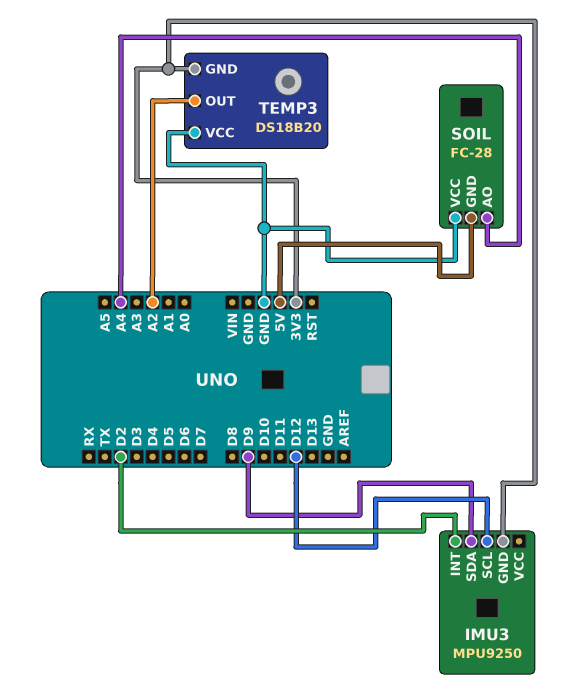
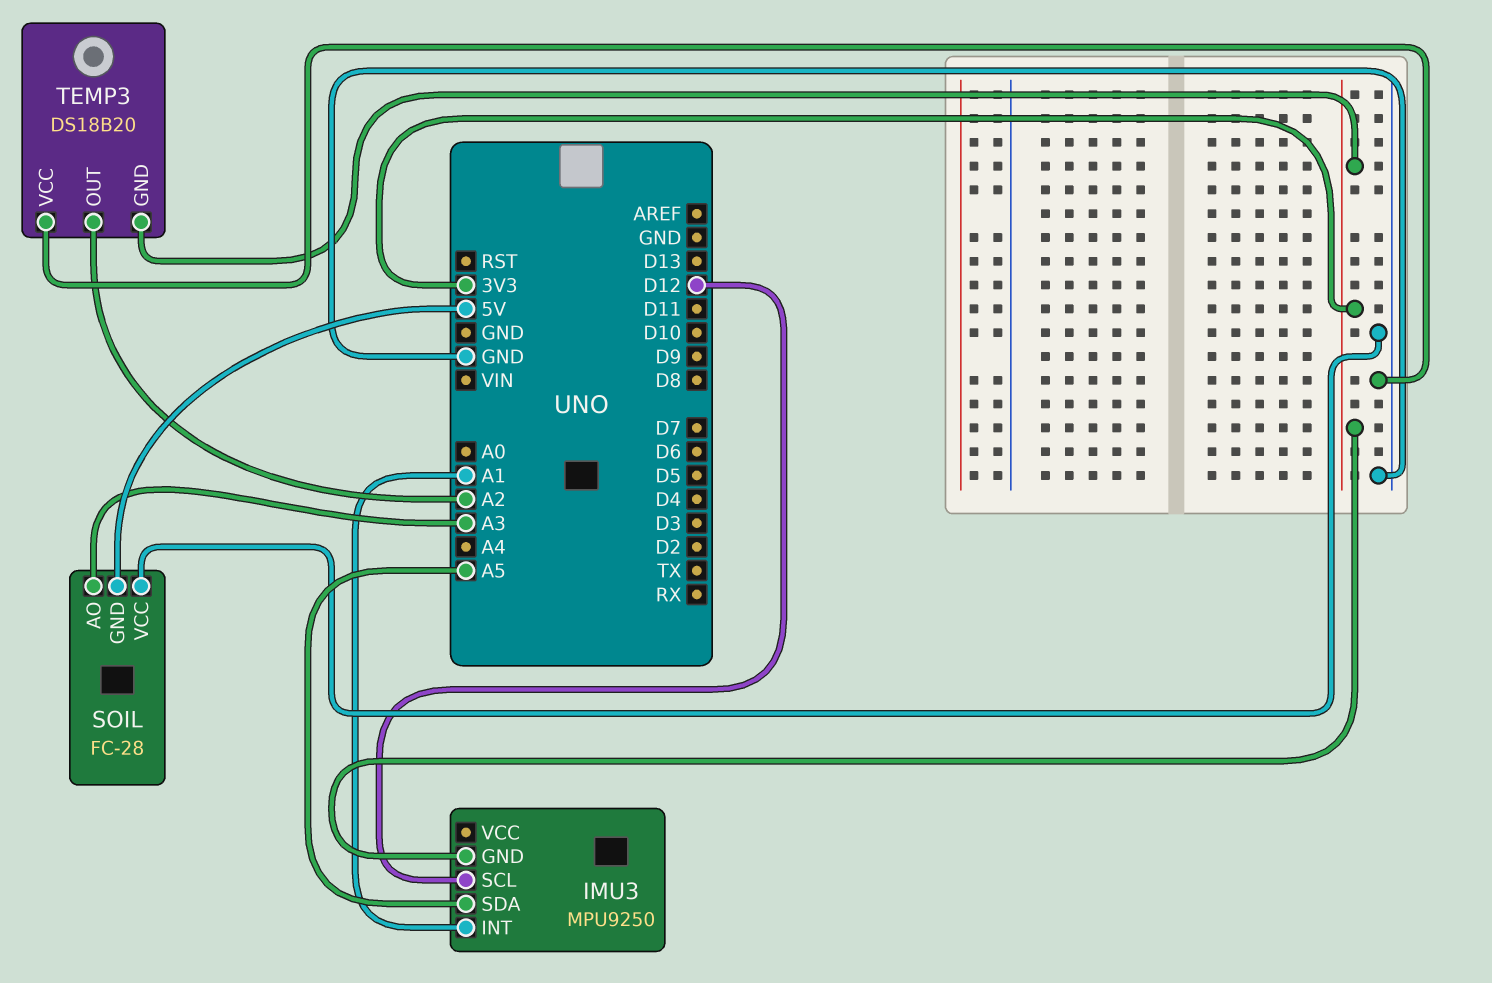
IMU3 pin INT: D2 -> A1
IMU3 pin SDA: D9 -> A5
SOIL pin AO: A4 -> A3

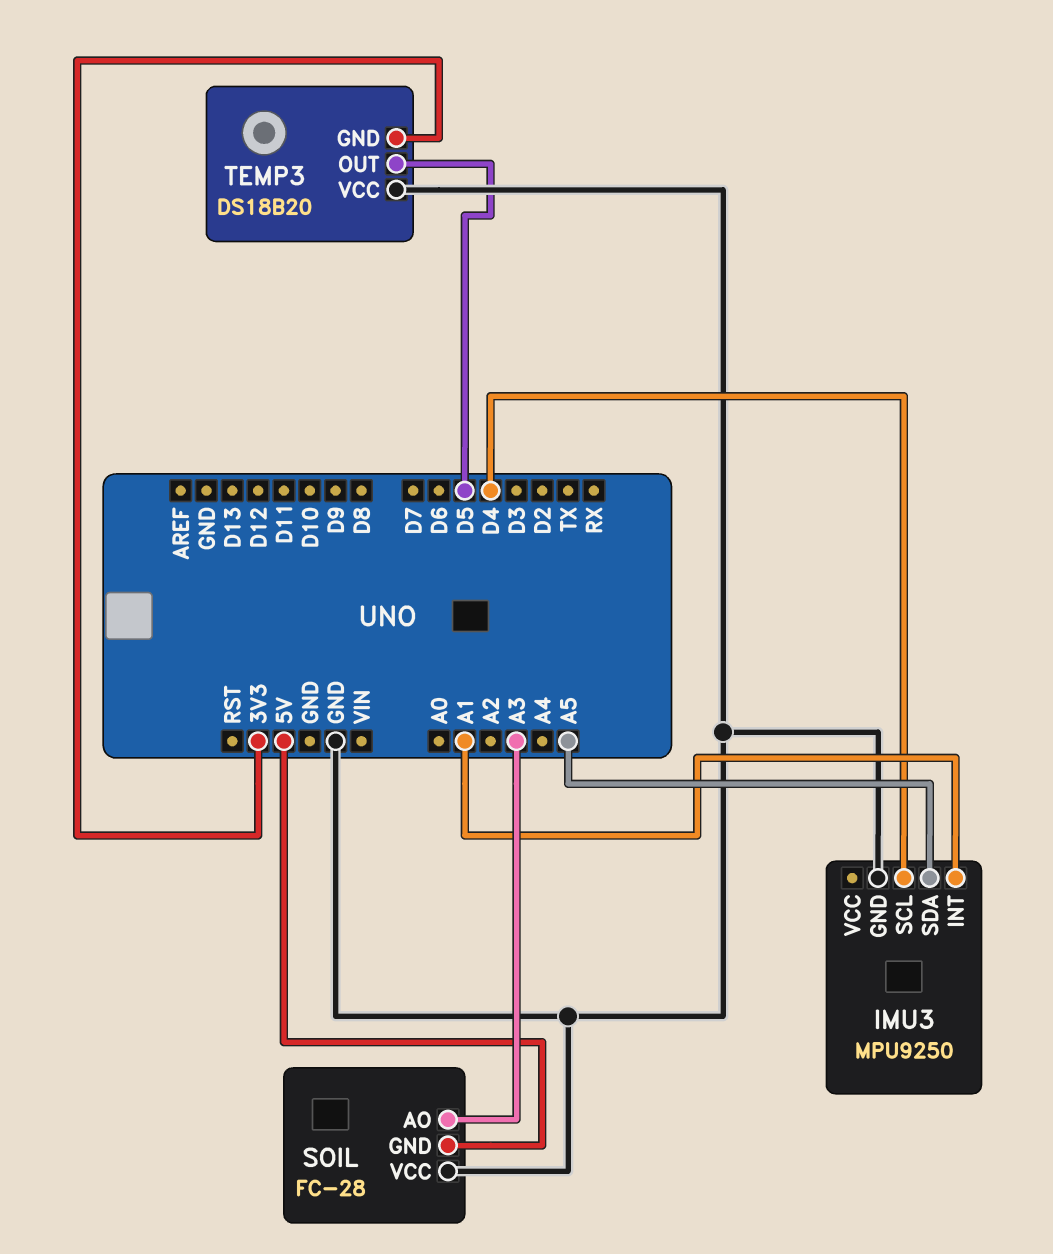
IMU3 pin GND: 3V3 -> GND
IMU3 pin SCL: D12 -> D4
TEMP3 pin OUT: A2 -> D5

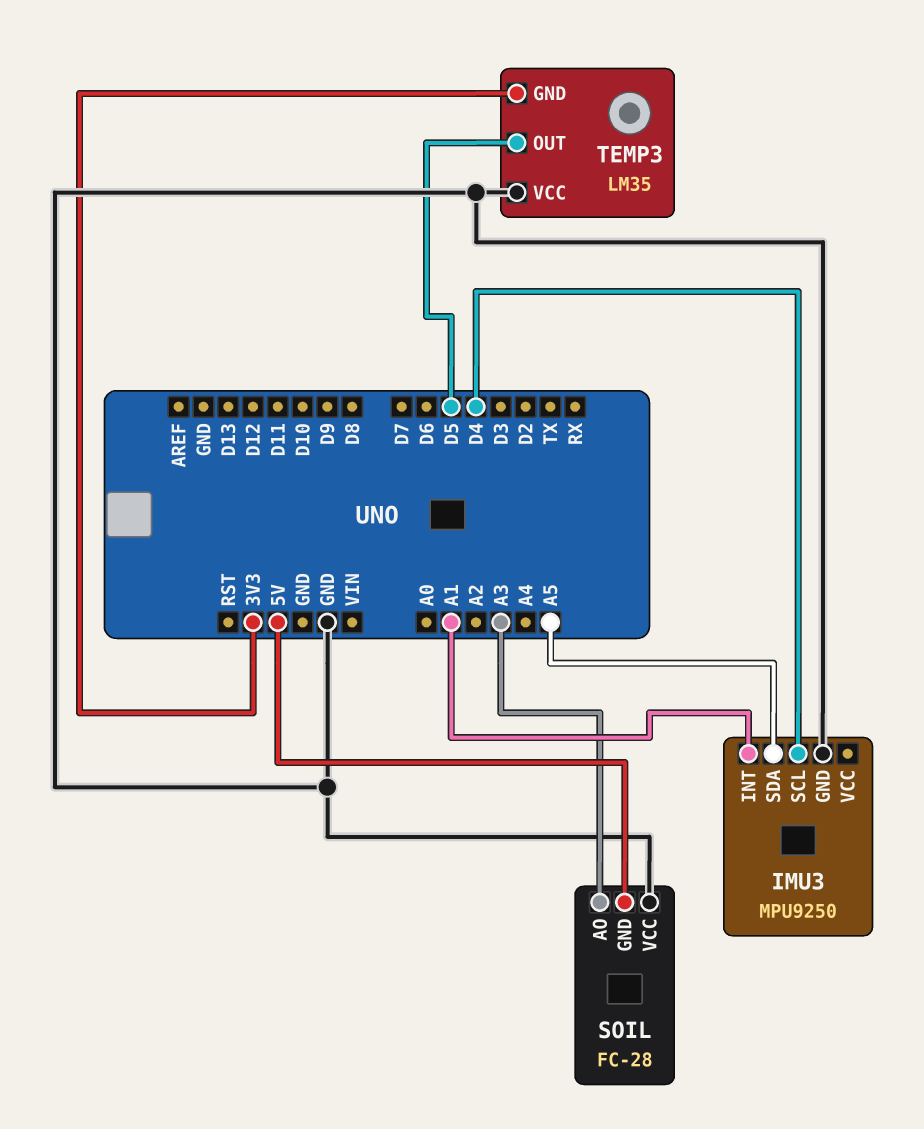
TEMP3: DS18B20 -> LM35

